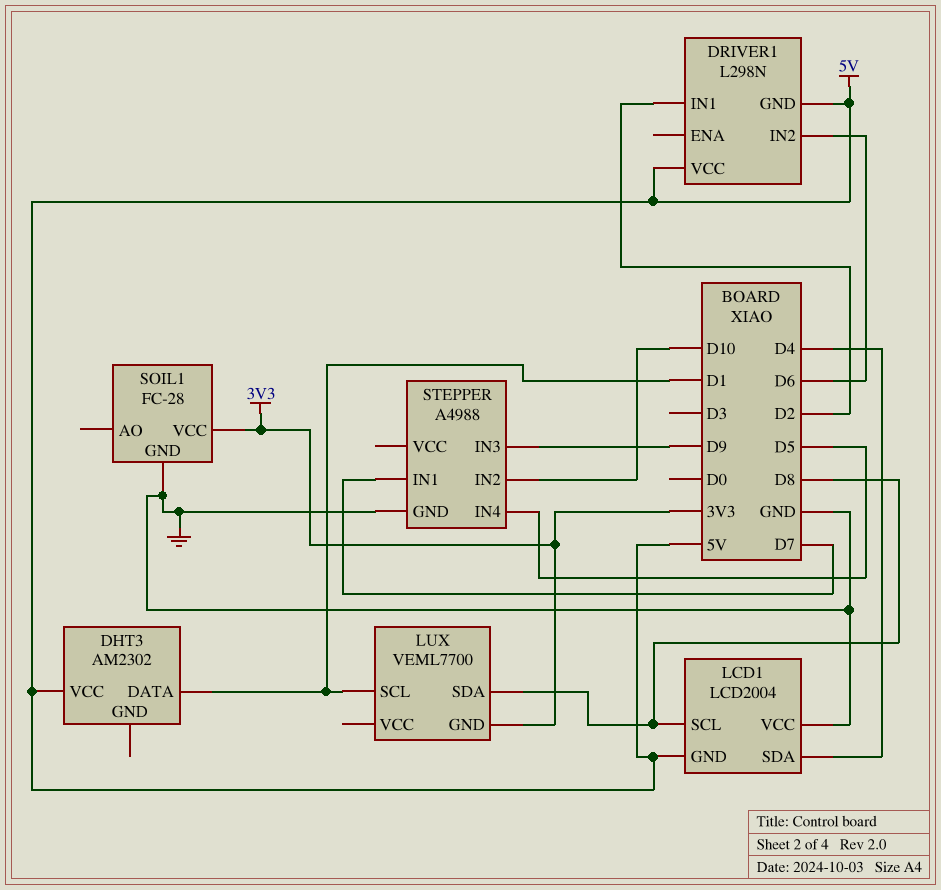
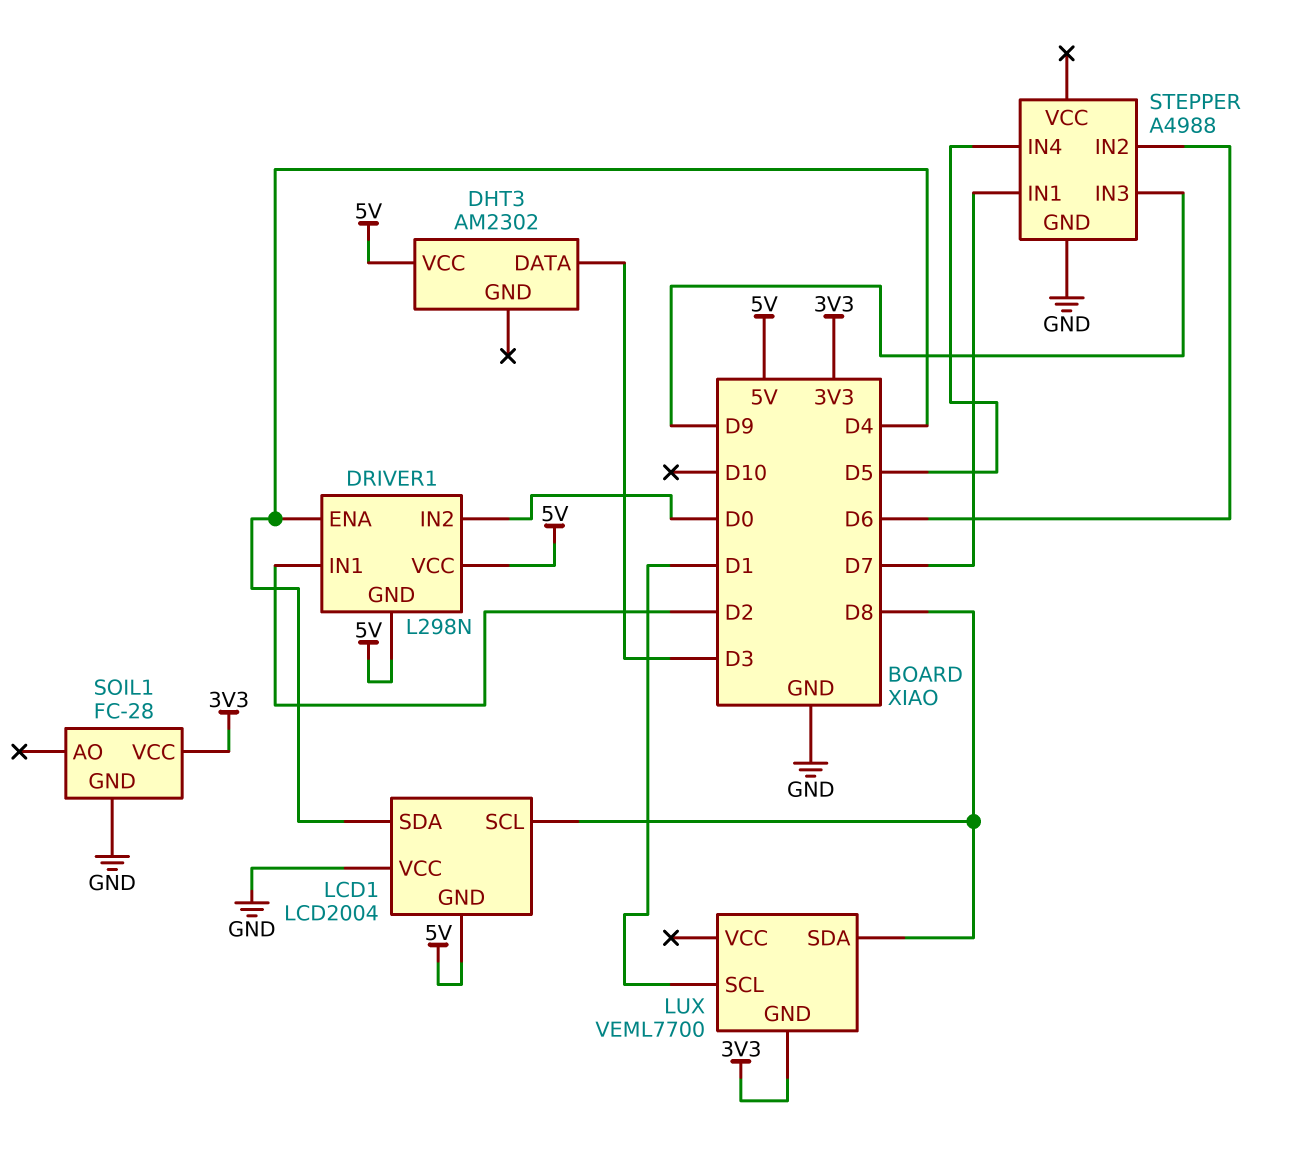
DHT3 pin DATA: D1 -> D3
DRIVER1 pin ENA: none -> D4
DRIVER1 pin IN2: D6 -> D0
STEPPER pin IN2: D10 -> D6

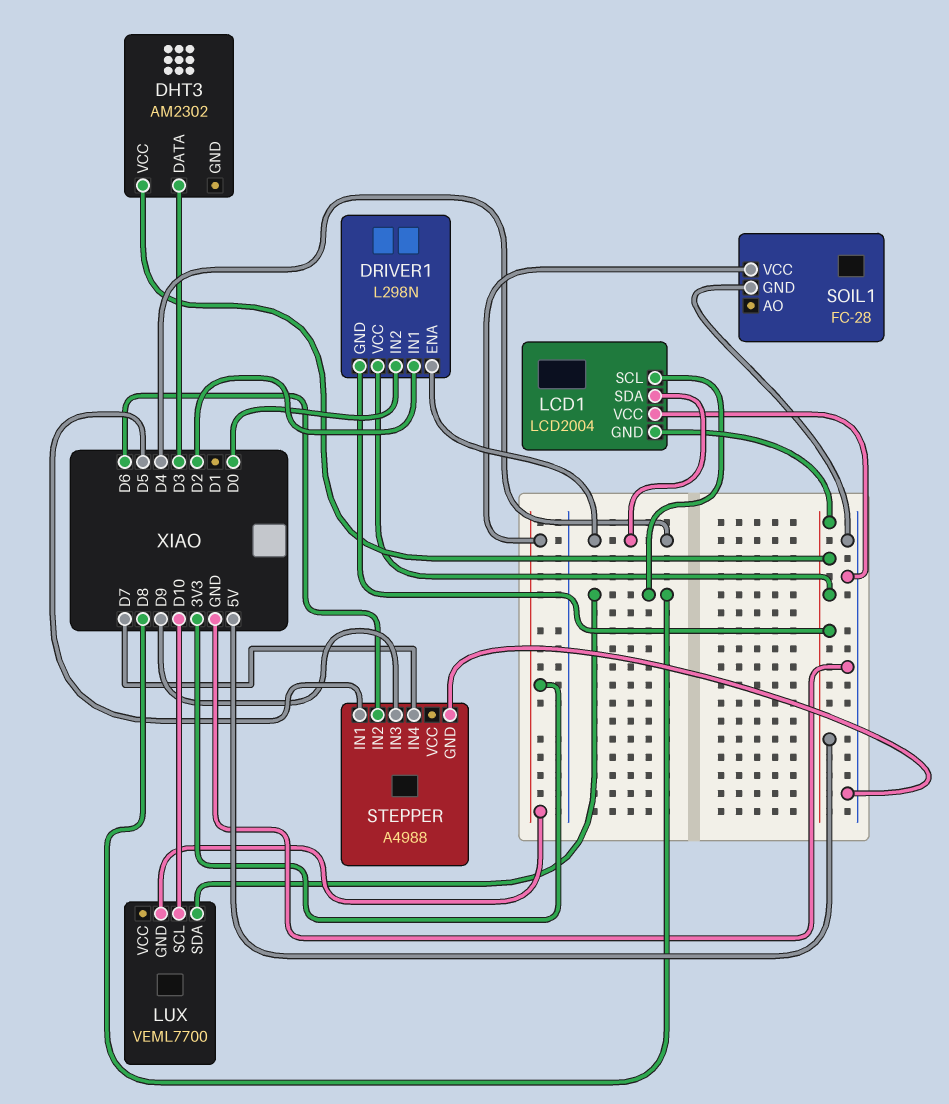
LUX pin SCL: D1 -> D10
STEPPER pin IN1: D7 -> D5
STEPPER pin IN4: D5 -> D7

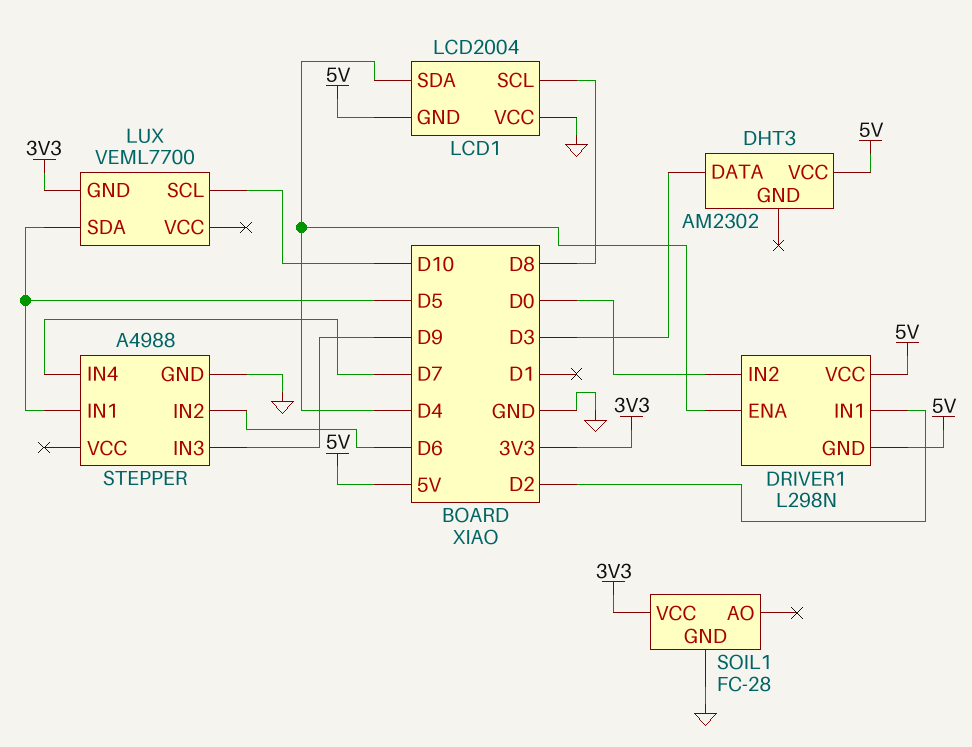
LUX pin SDA: D8 -> D5

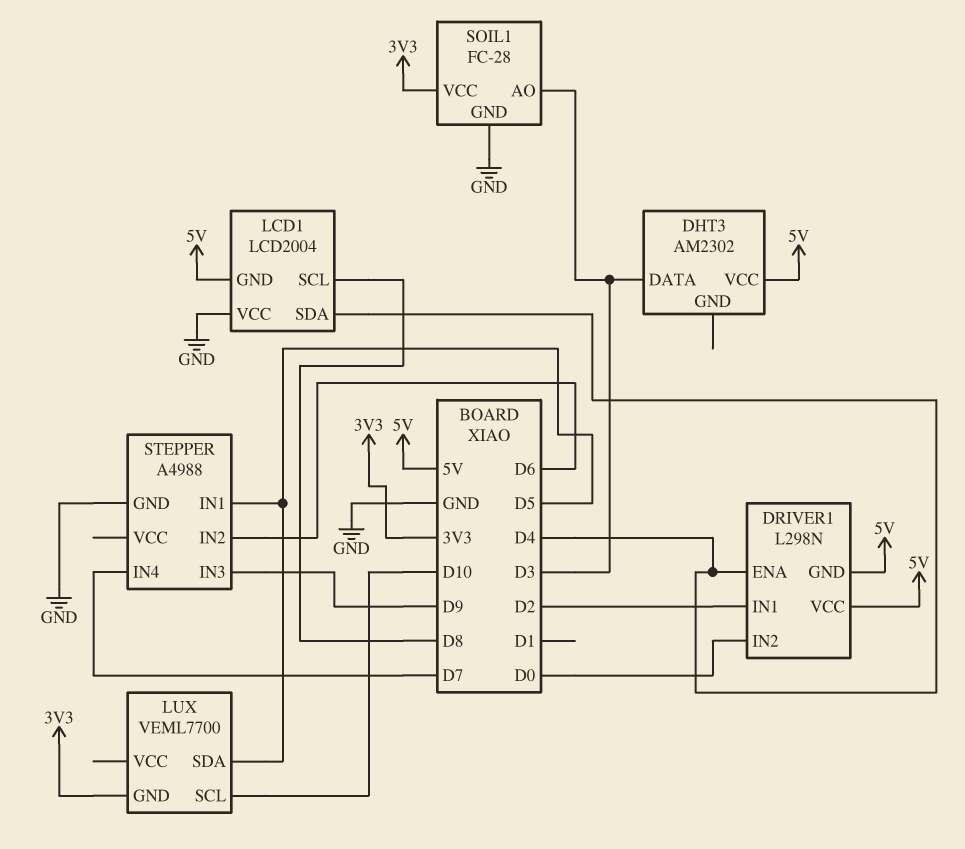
SOIL1 pin AO: none -> D3

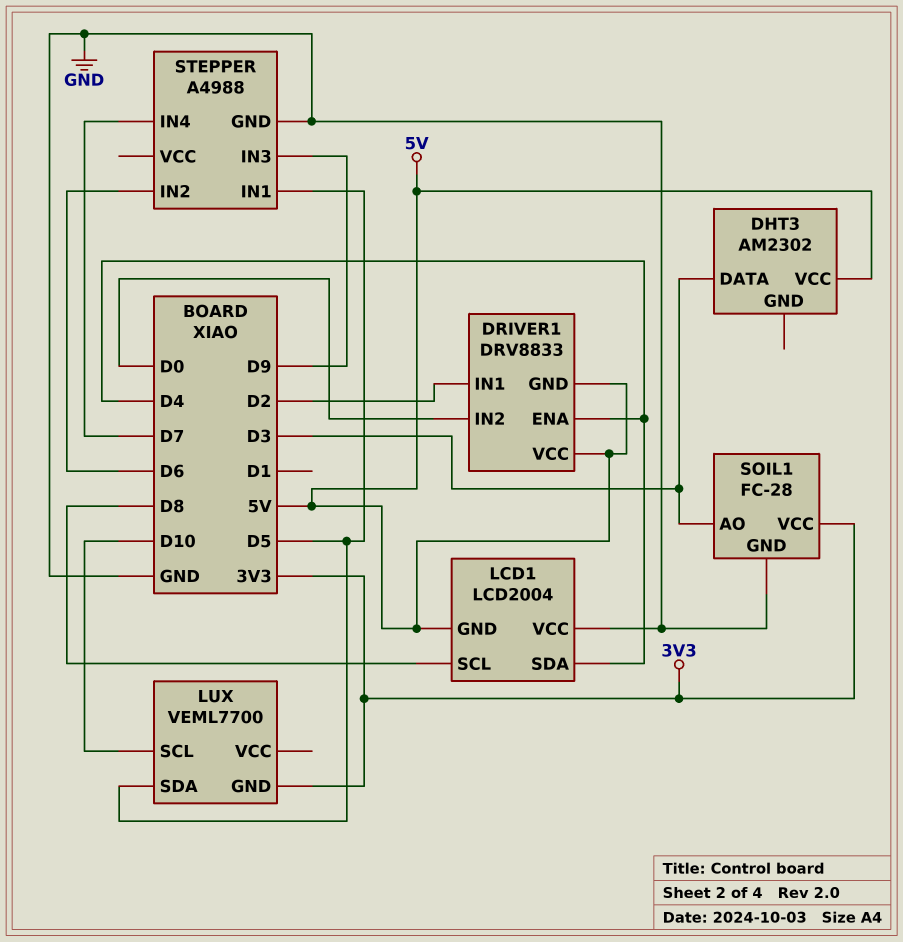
DRIVER1: L298N -> DRV8833

